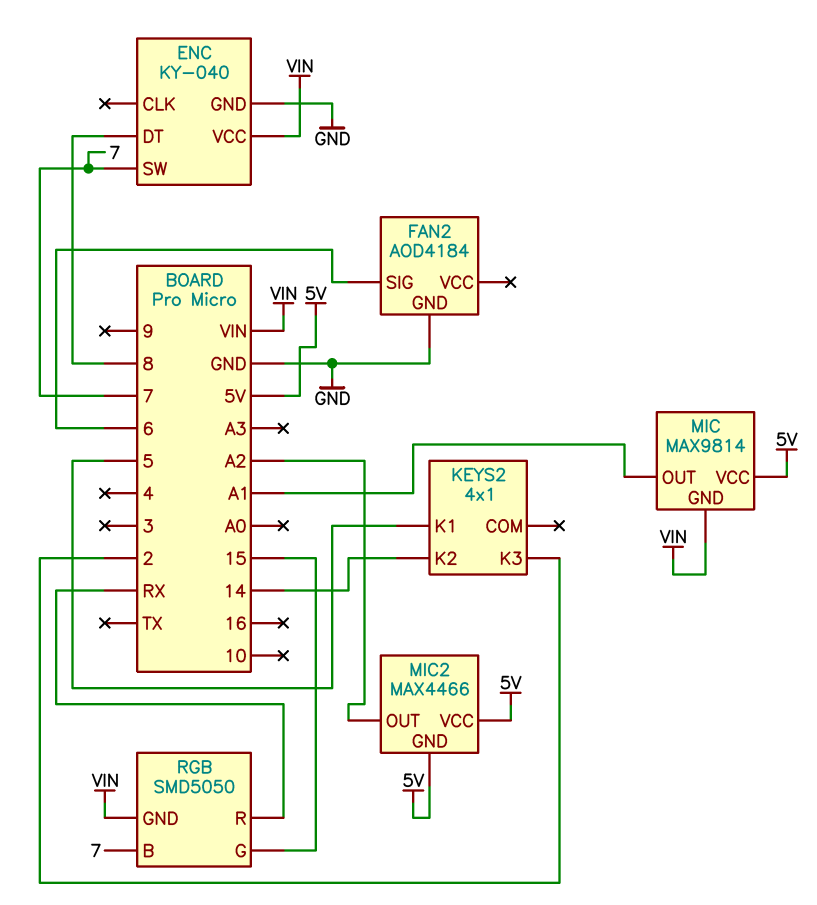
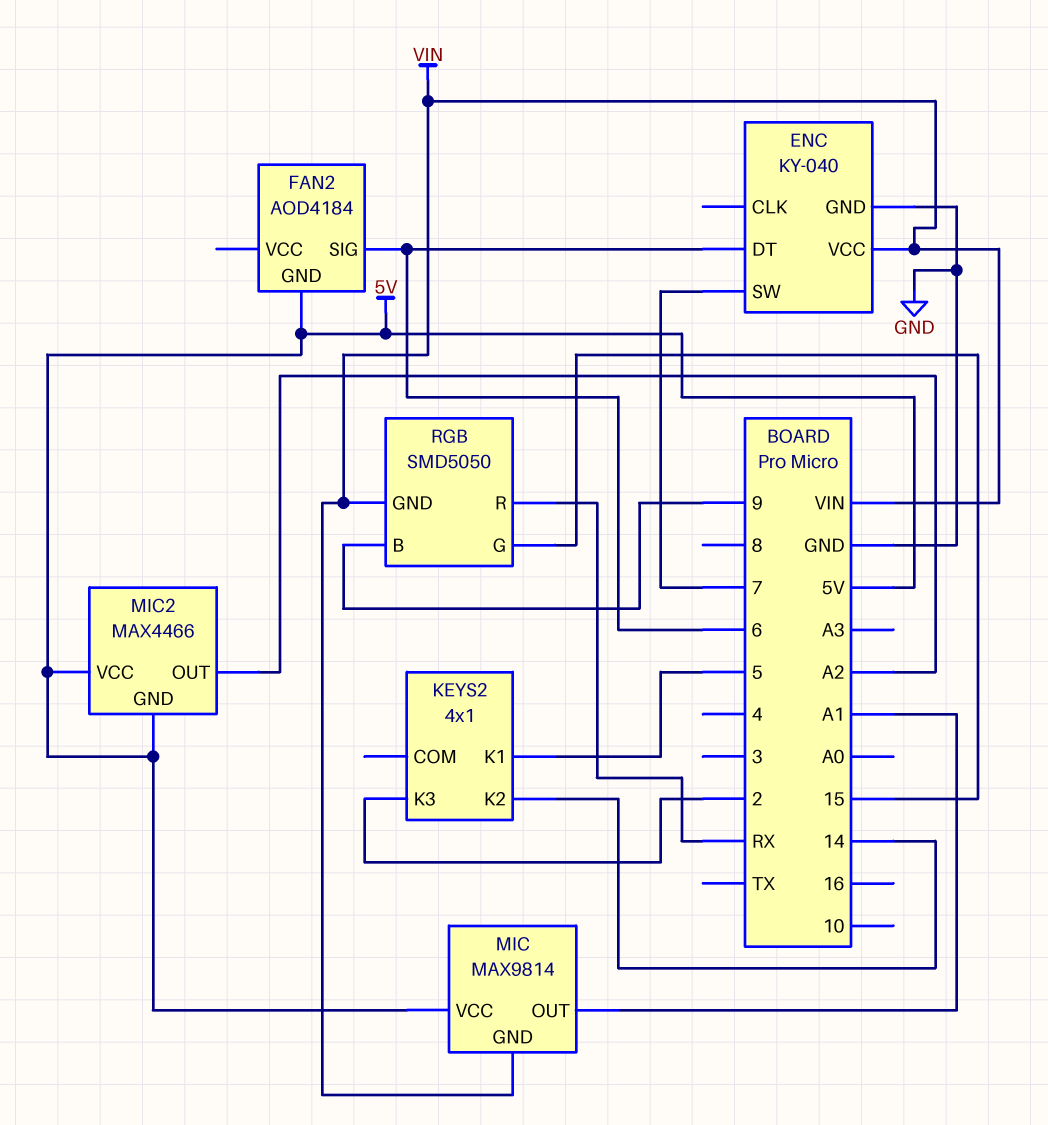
ENC pin DT: 8 -> 6
FAN2 pin GND: GND -> 5V
RGB pin B: 7 -> 9

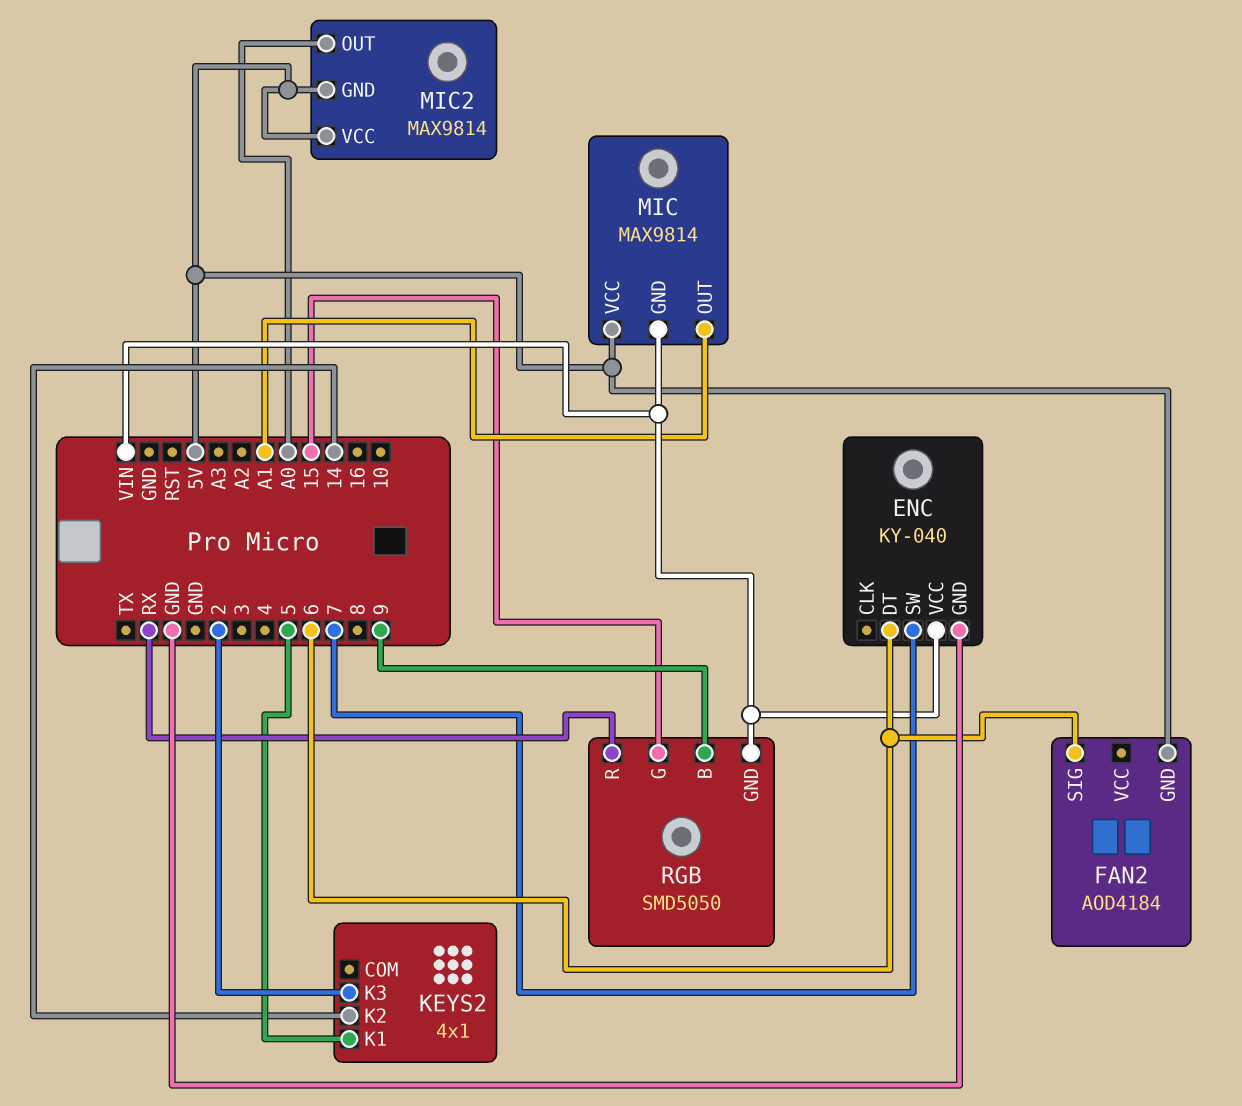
MIC2: MAX4466 -> MAX9814
MIC2 pin OUT: A2 -> A0

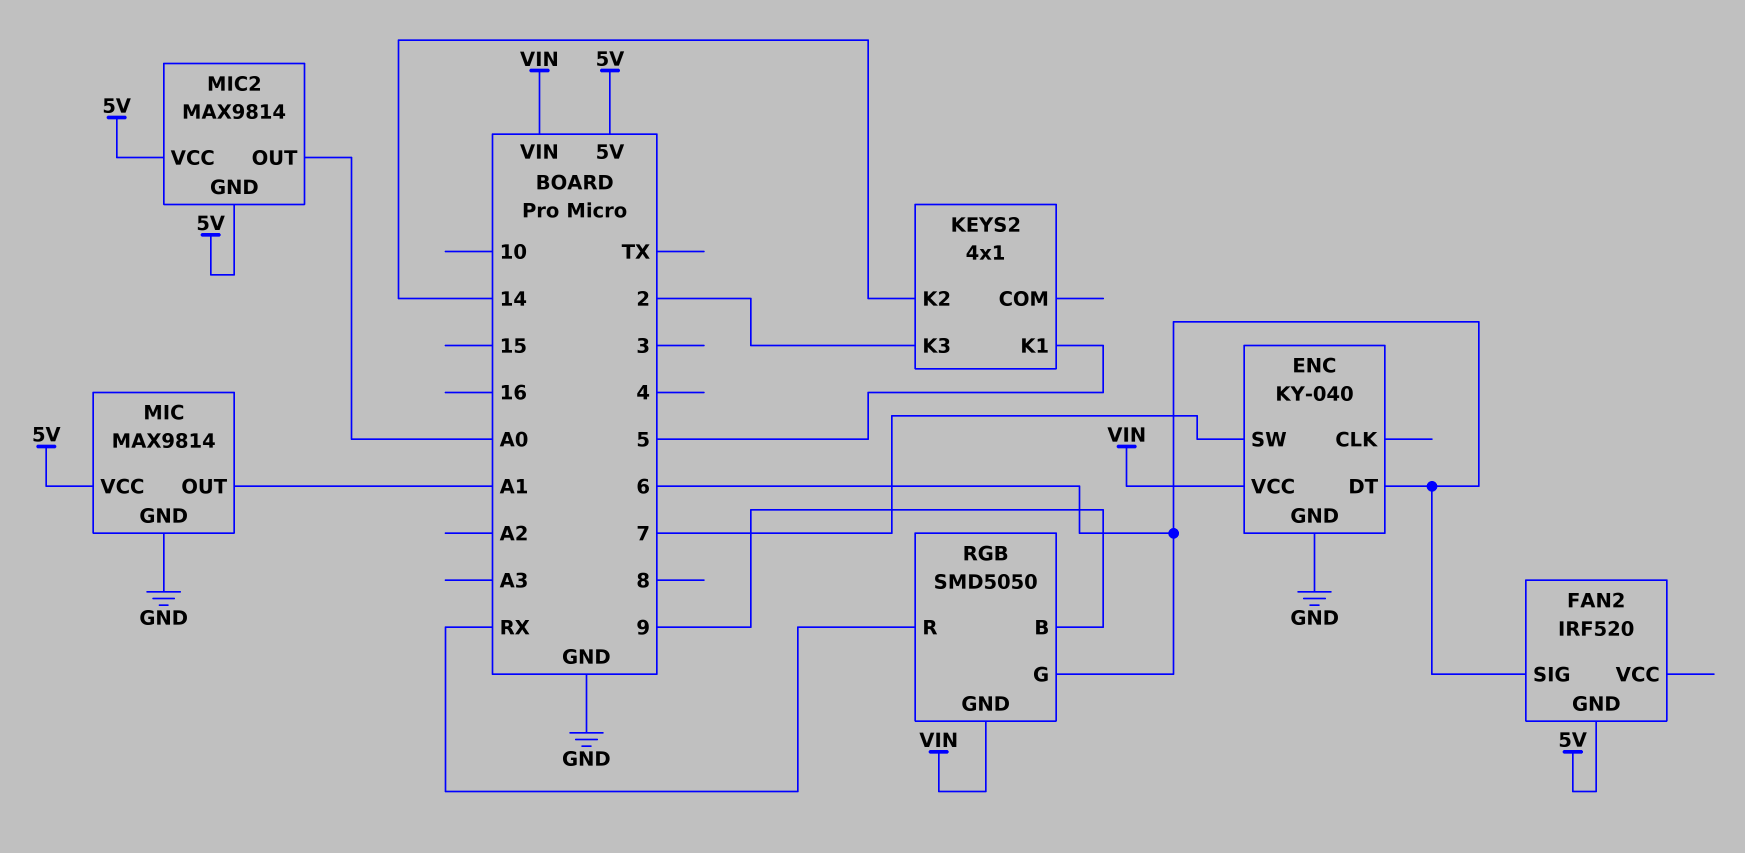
FAN2: AOD4184 -> IRF520
MIC pin GND: VIN -> GND
RGB pin G: 15 -> 6

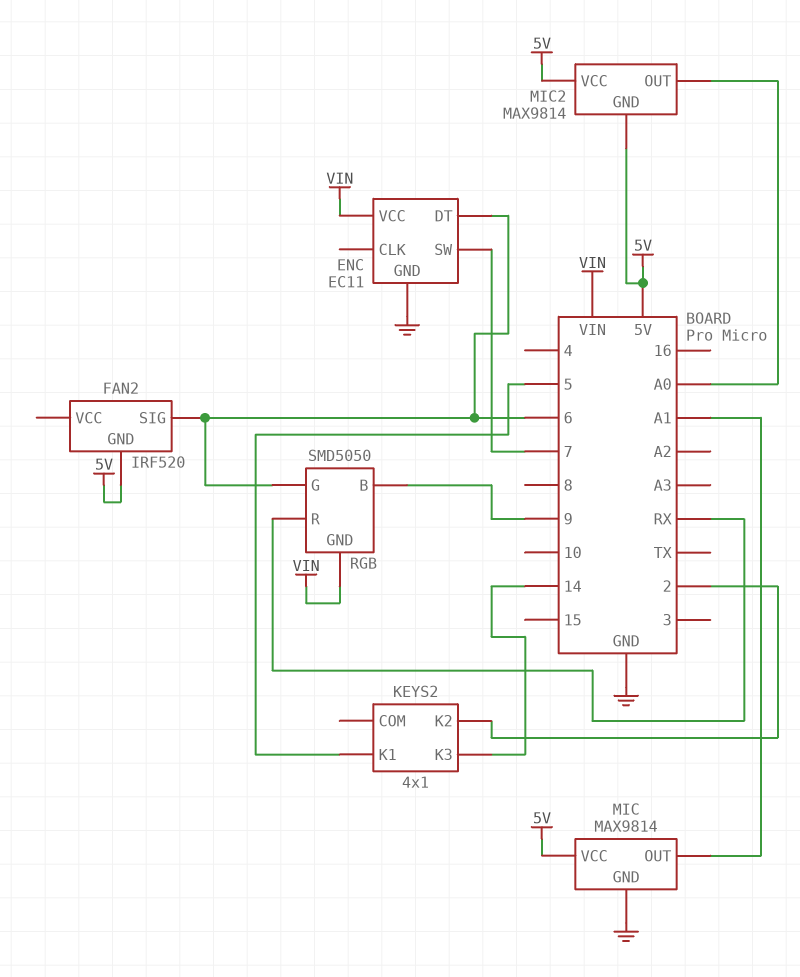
ENC: KY-040 -> EC11
KEYS2 pin K2: 14 -> 2
KEYS2 pin K3: 2 -> 14

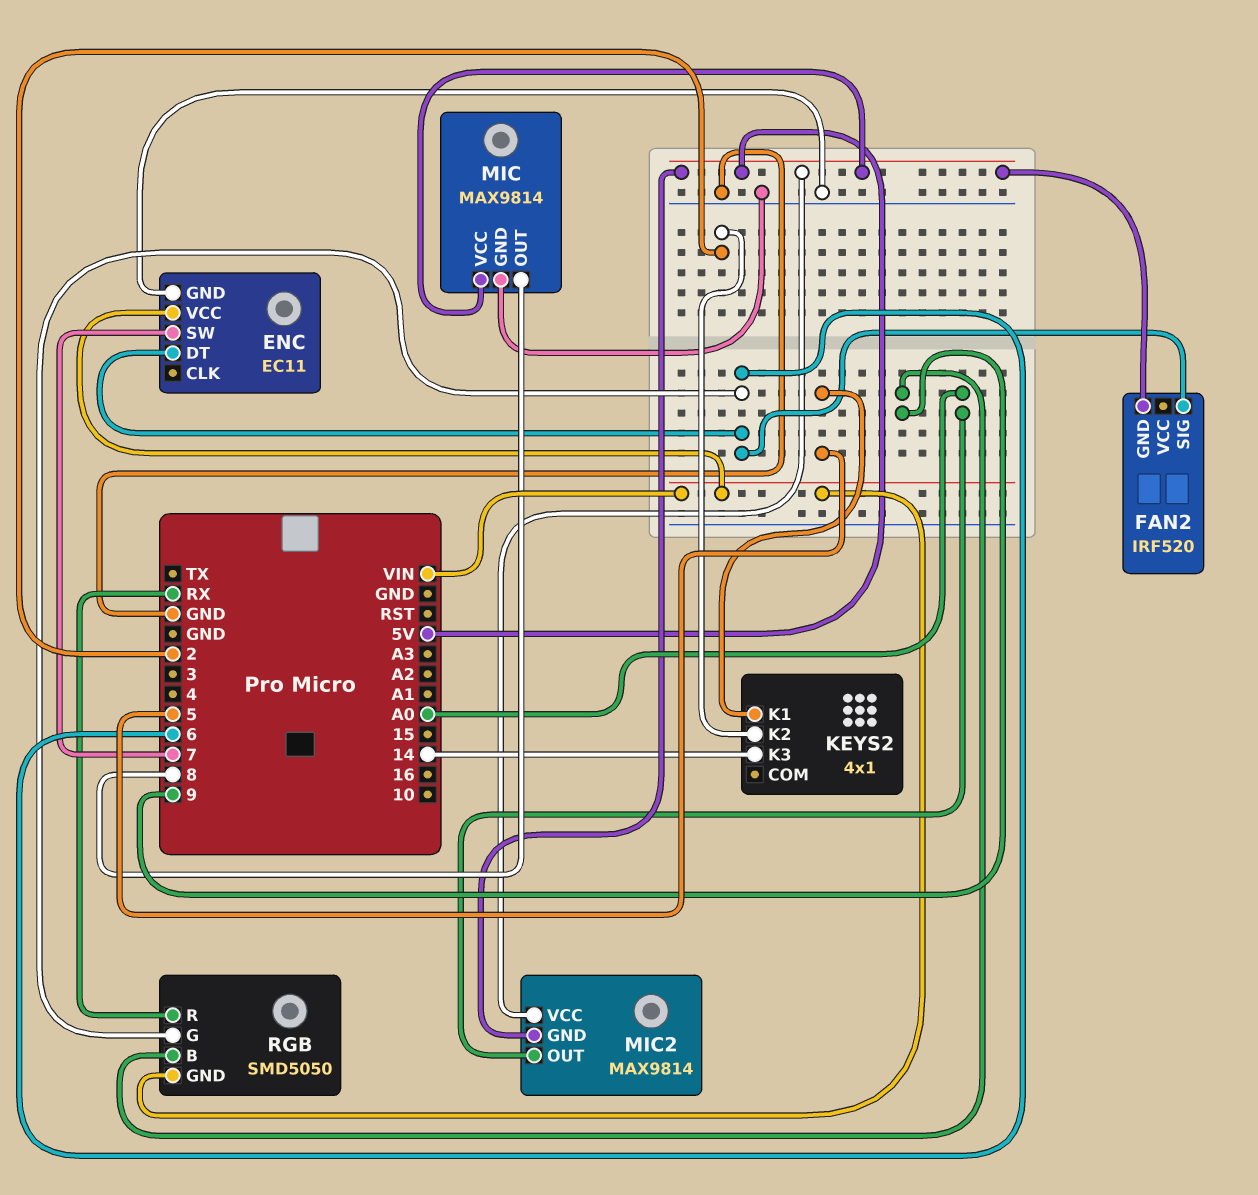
MIC pin OUT: A1 -> 8

